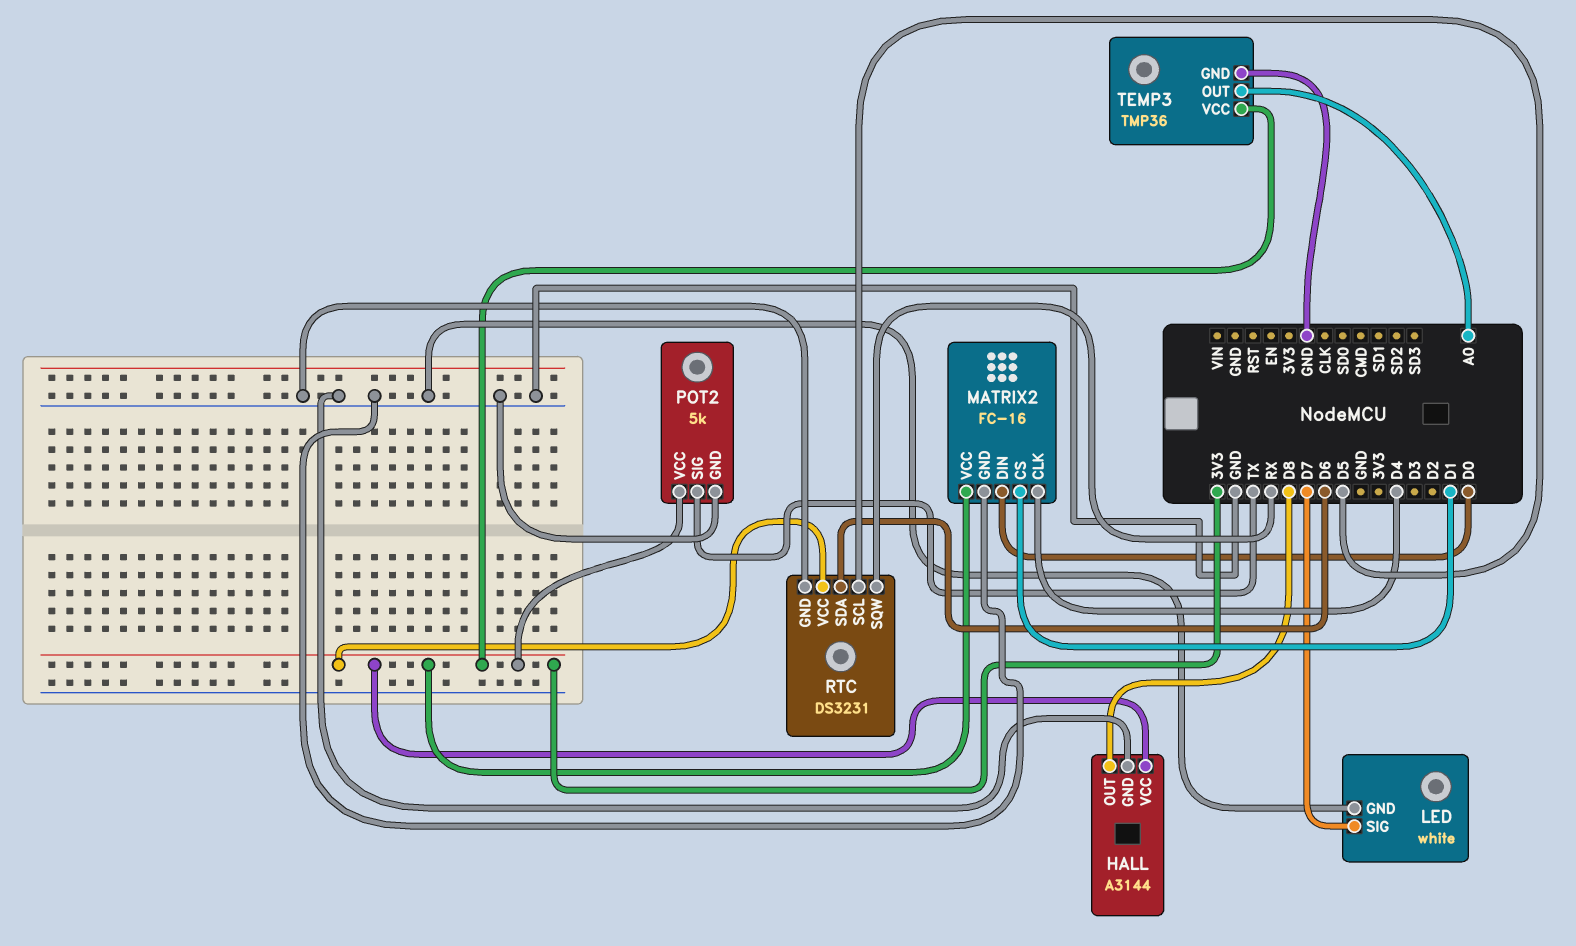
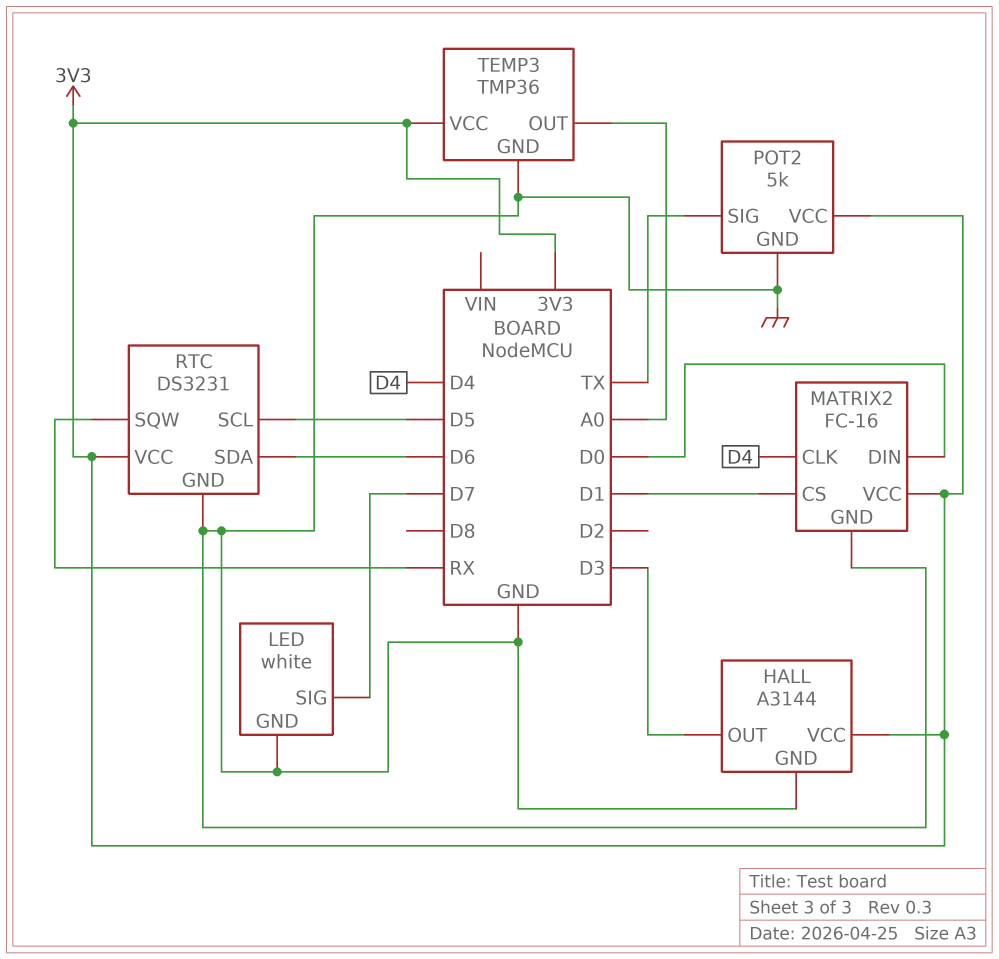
HALL pin OUT: D8 -> D3

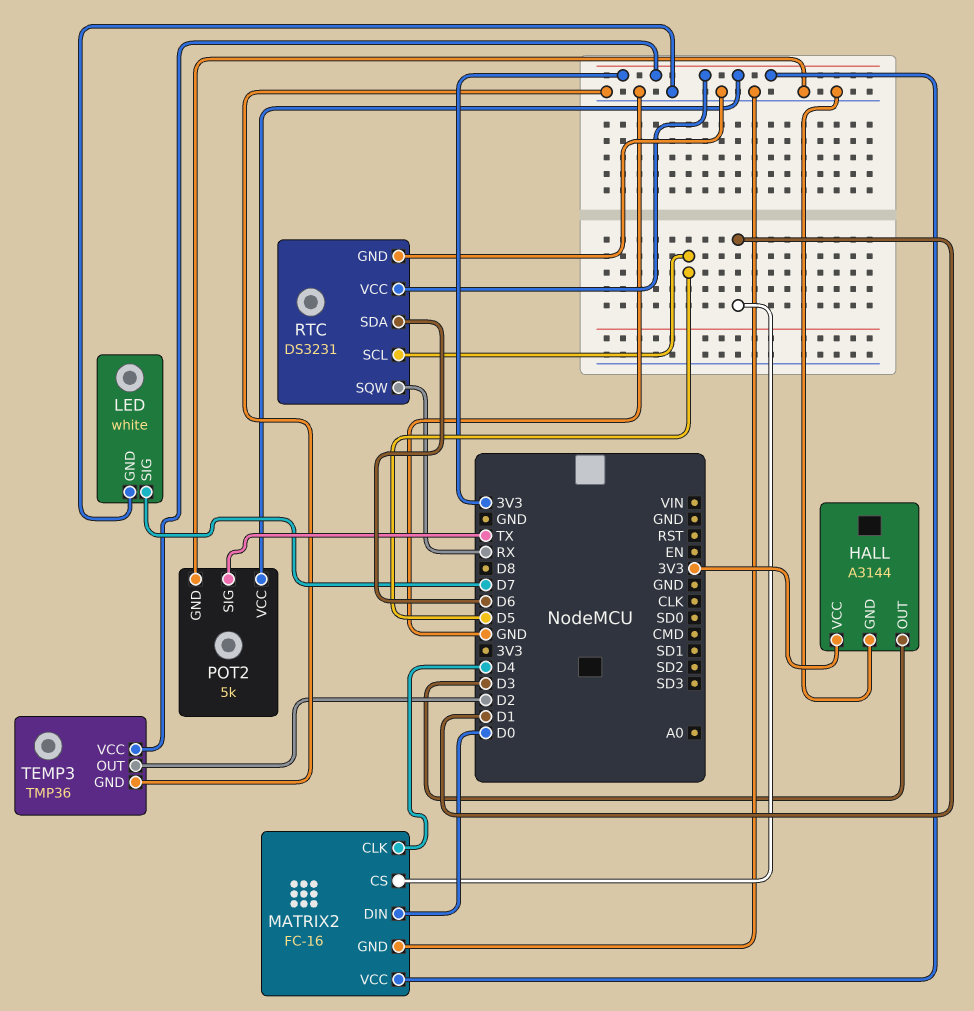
TEMP3 pin OUT: A0 -> D2

